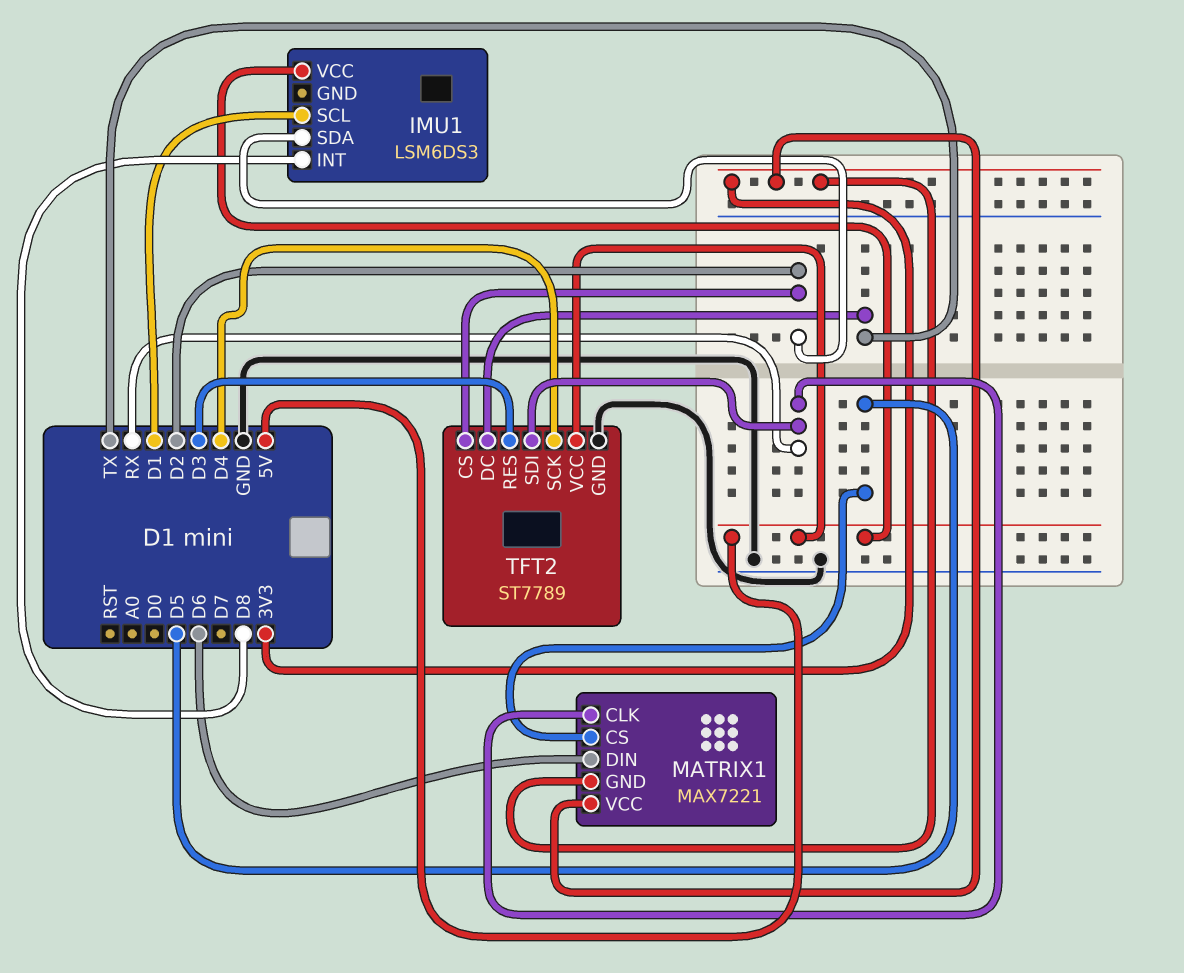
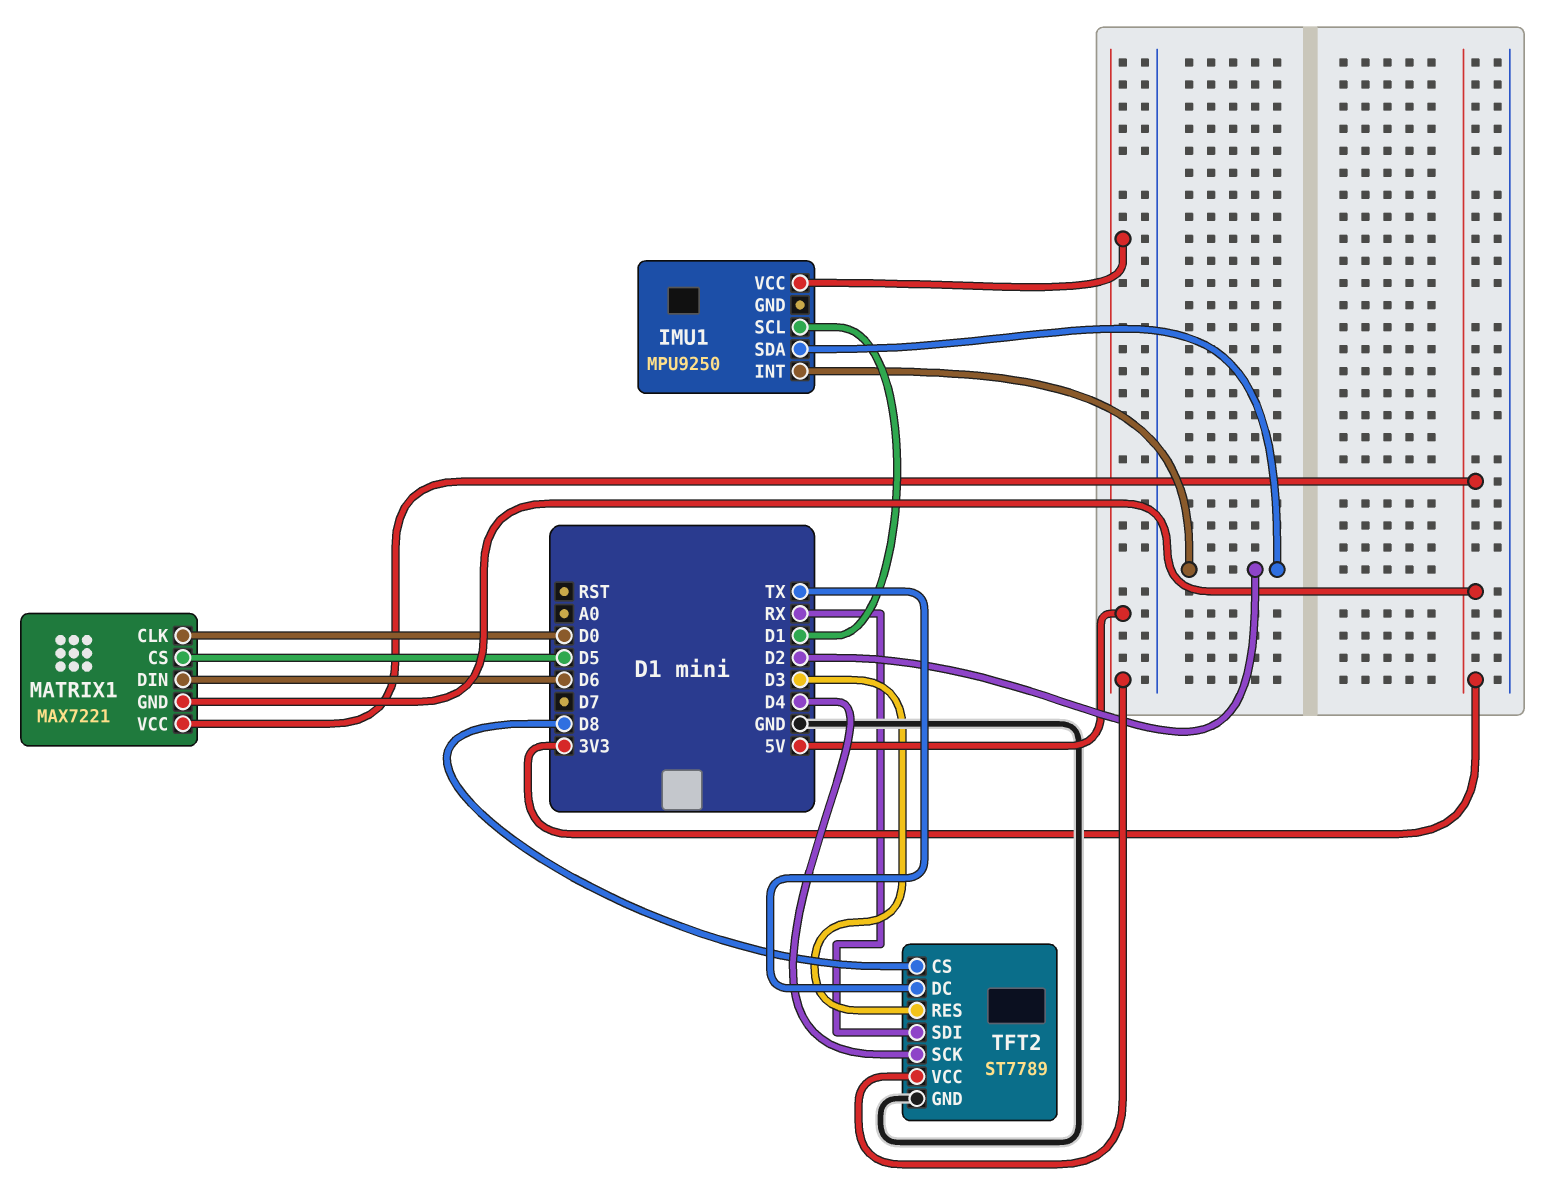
IMU1: LSM6DS3 -> MPU9250
IMU1 pin INT: D8 -> D2
MATRIX1 pin CLK: RX -> D0
TFT2 pin CS: D2 -> D8

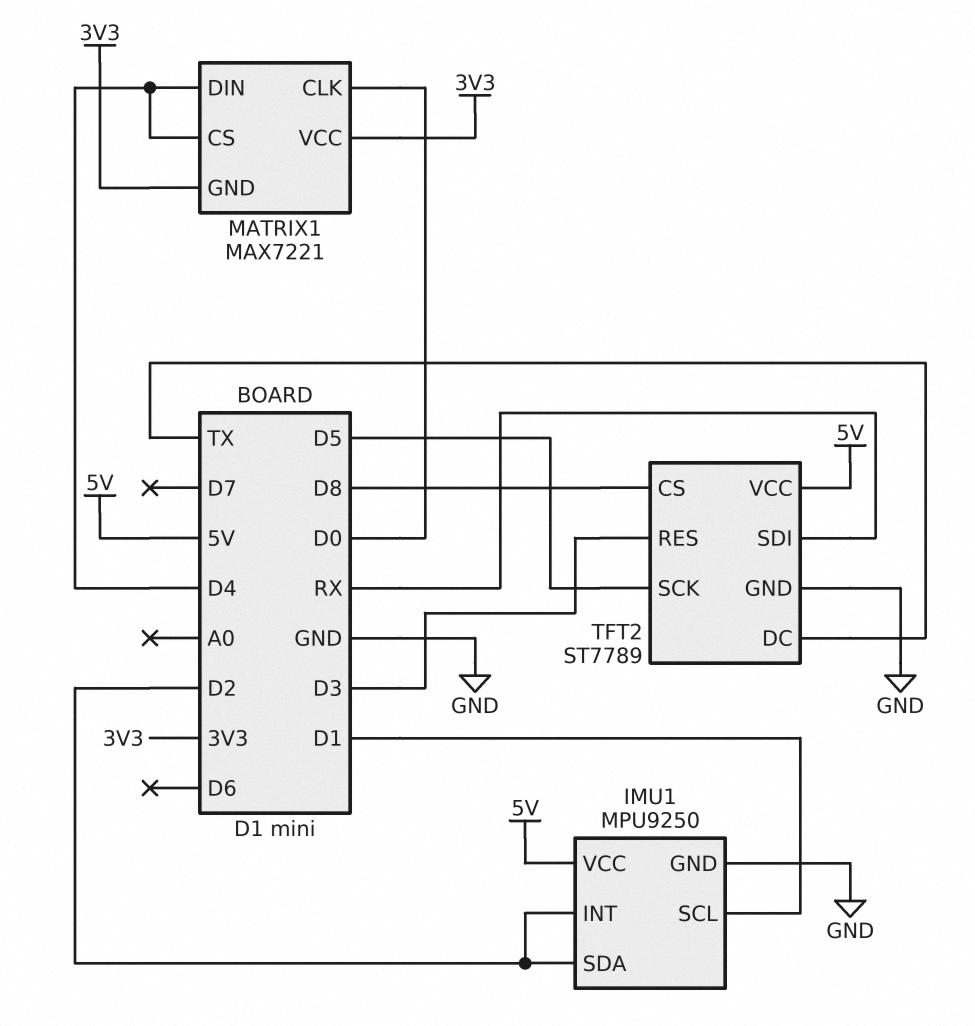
IMU1 pin GND: none -> GND
MATRIX1 pin CS: D5 -> D4
MATRIX1 pin DIN: D6 -> D4
TFT2 pin SCK: D4 -> D5

